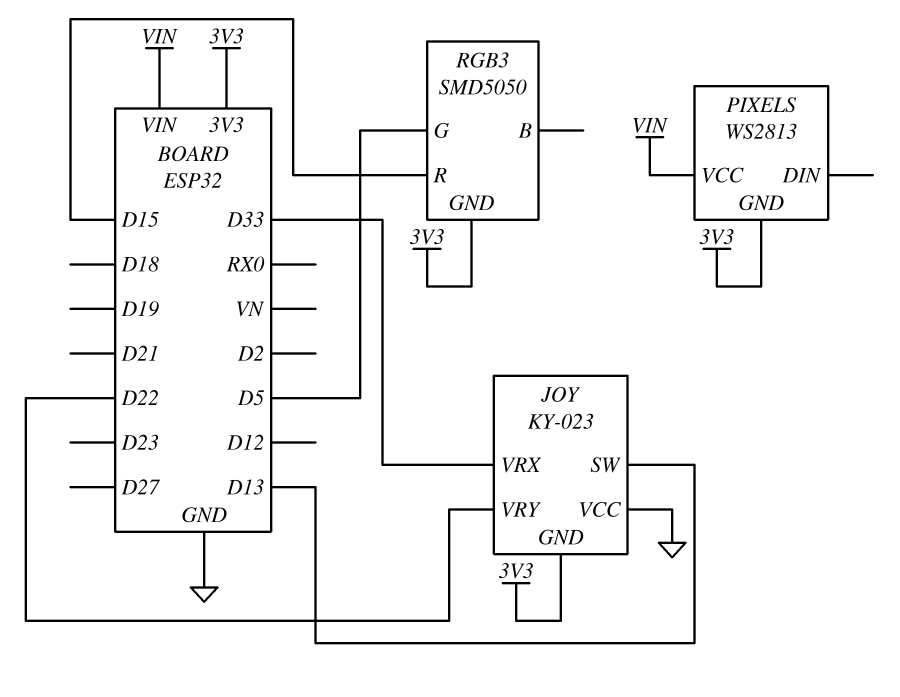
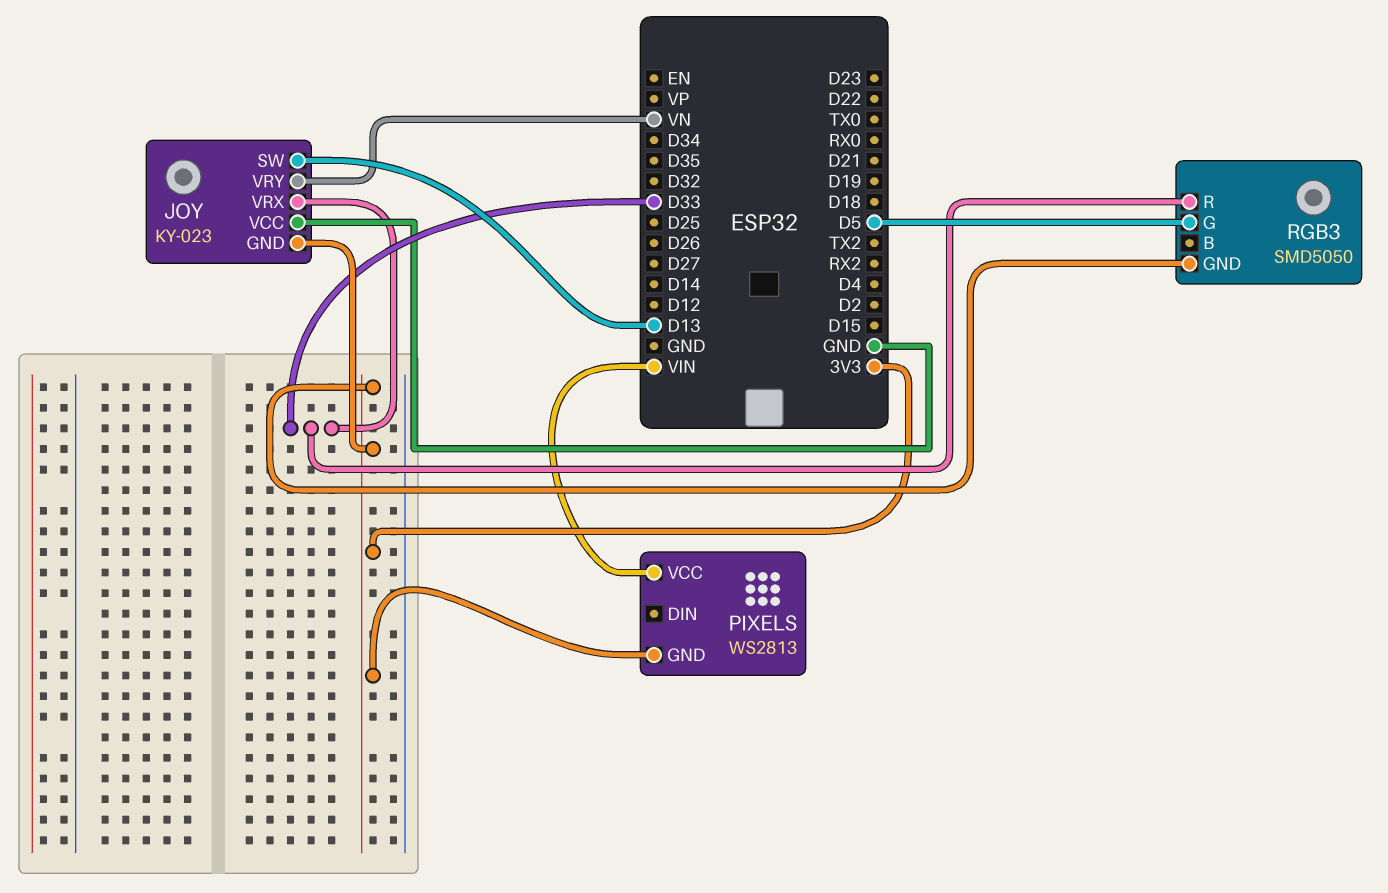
JOY pin VRY: D22 -> VN
RGB3 pin R: D15 -> D33

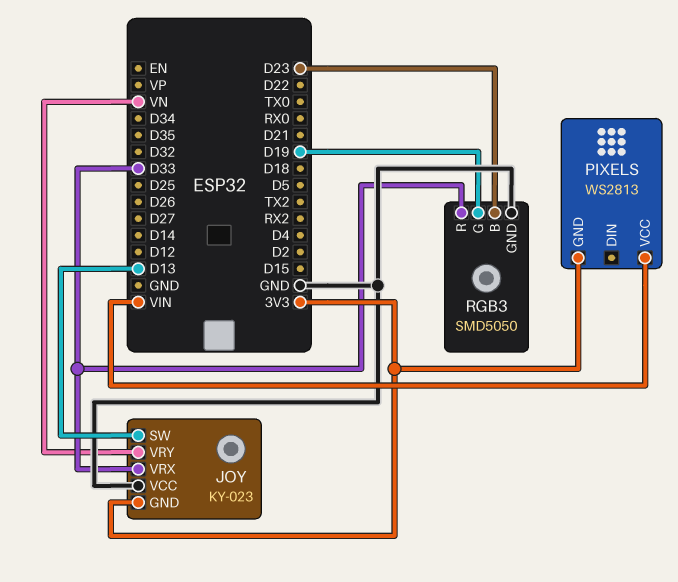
RGB3 pin B: none -> D23
RGB3 pin G: D5 -> D19
RGB3 pin GND: 3V3 -> GND

